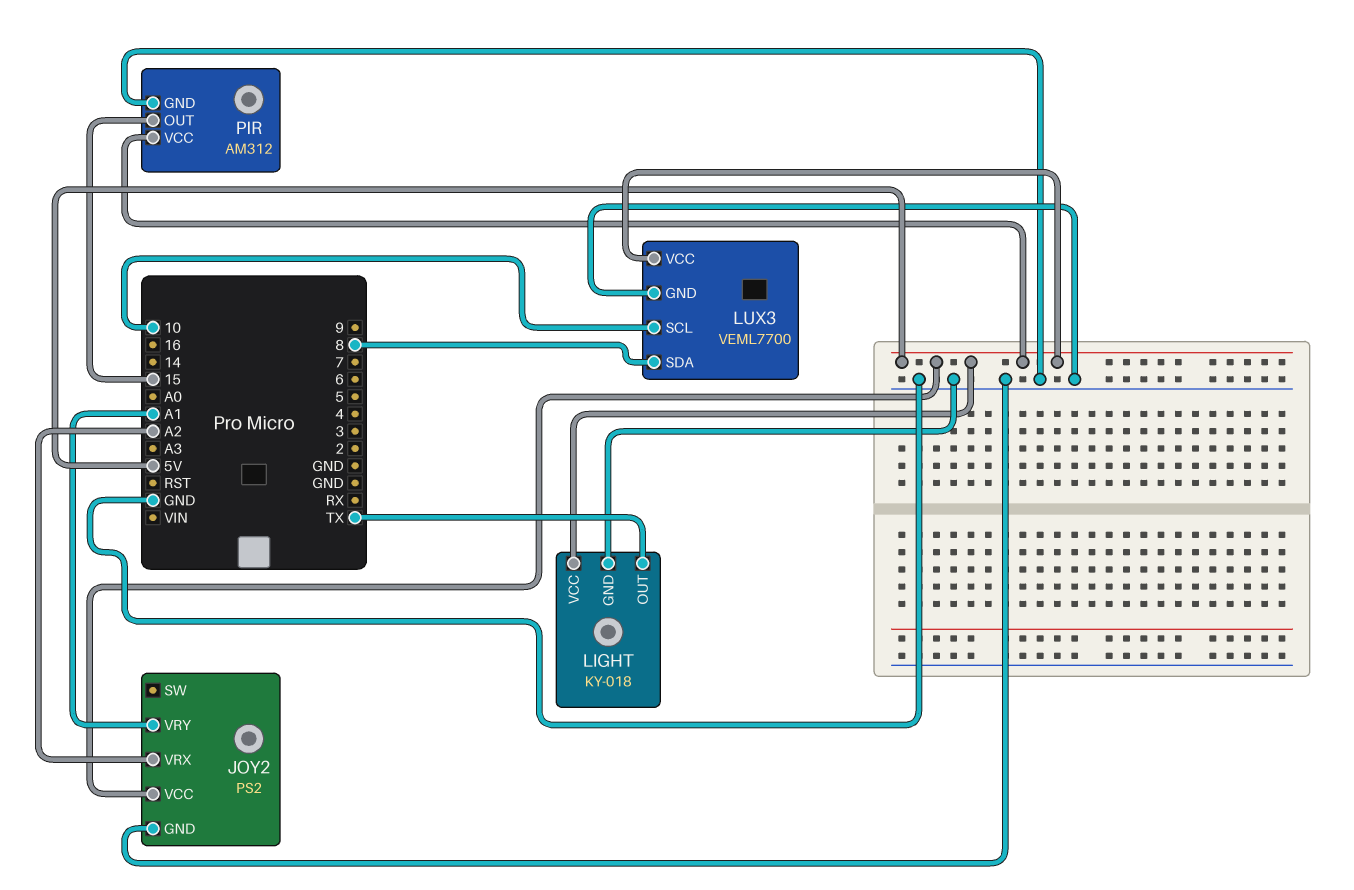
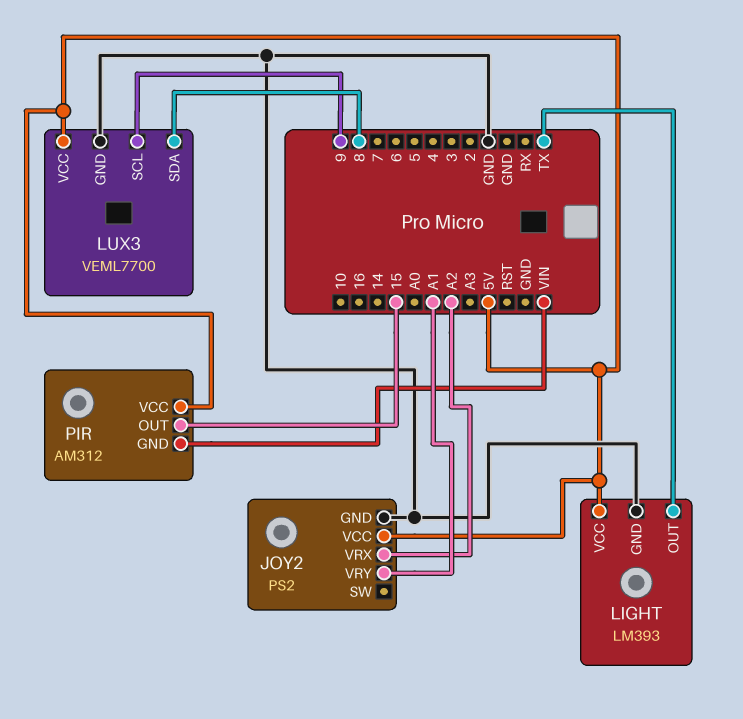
LIGHT: KY-018 -> LM393
LUX3 pin SCL: 10 -> 9
PIR pin GND: GND -> VIN

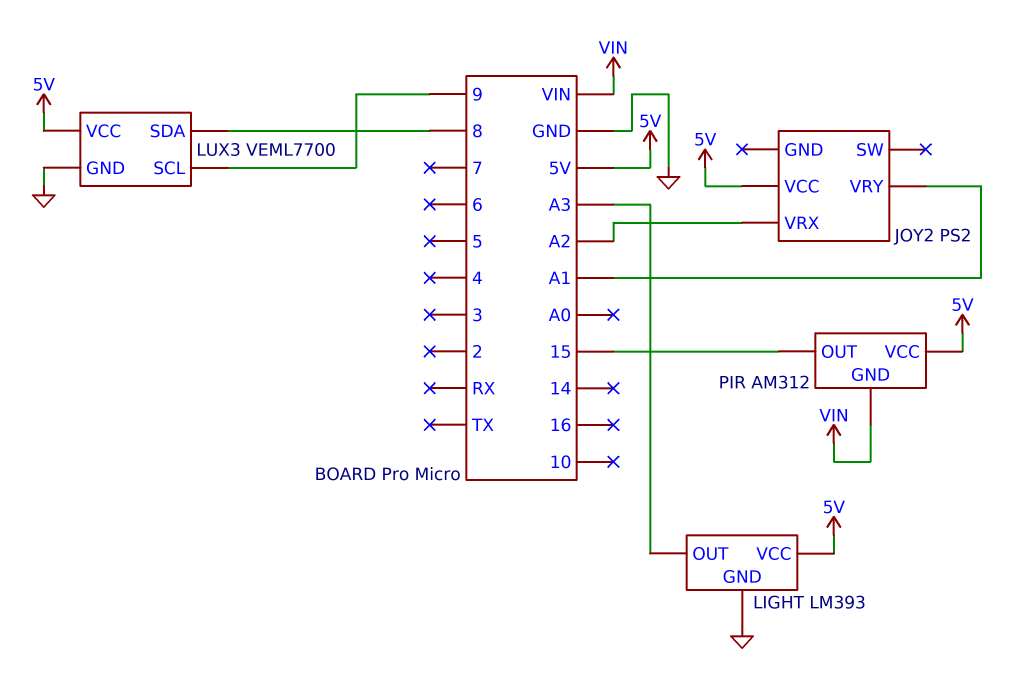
JOY2 pin GND: GND -> none
LIGHT pin OUT: TX -> A3

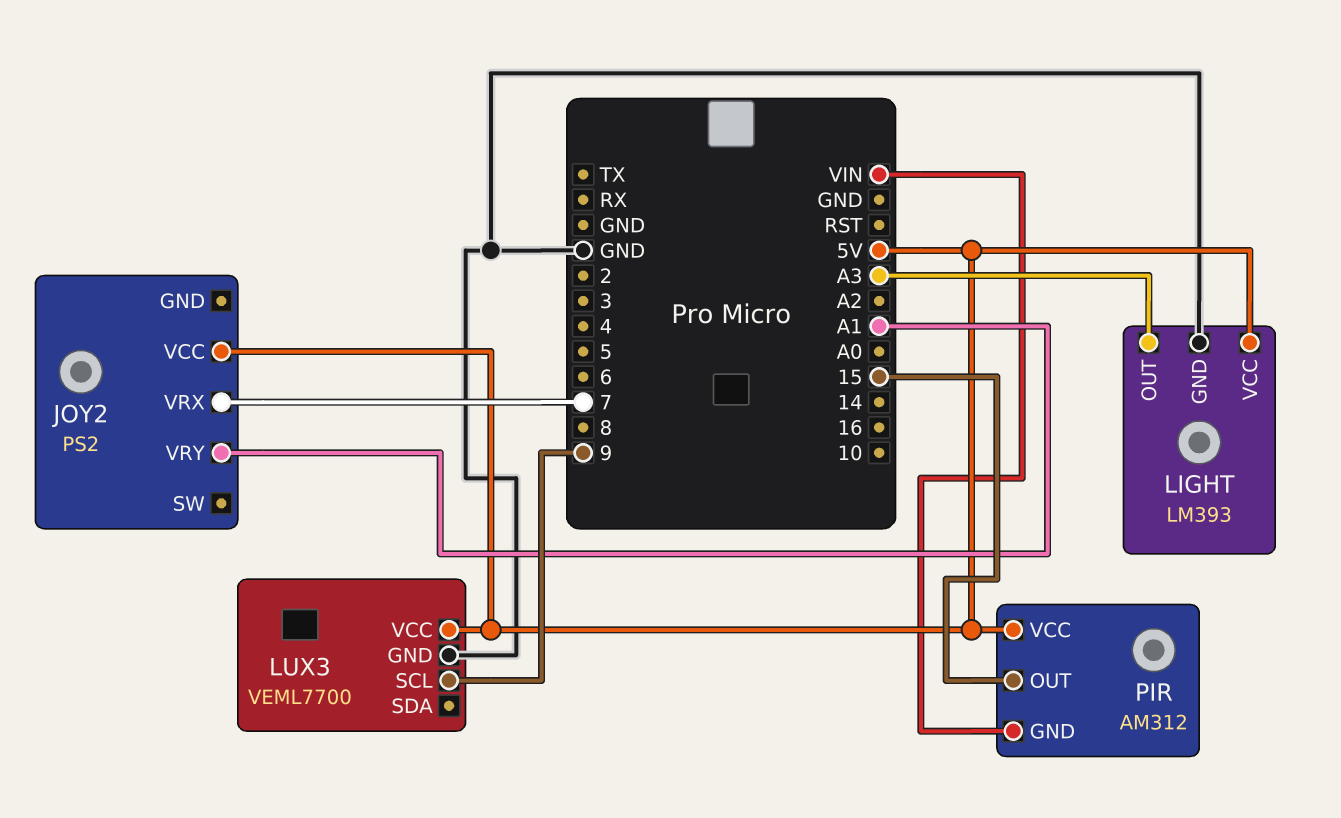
JOY2 pin VRX: A2 -> 7
LUX3 pin SDA: 8 -> none

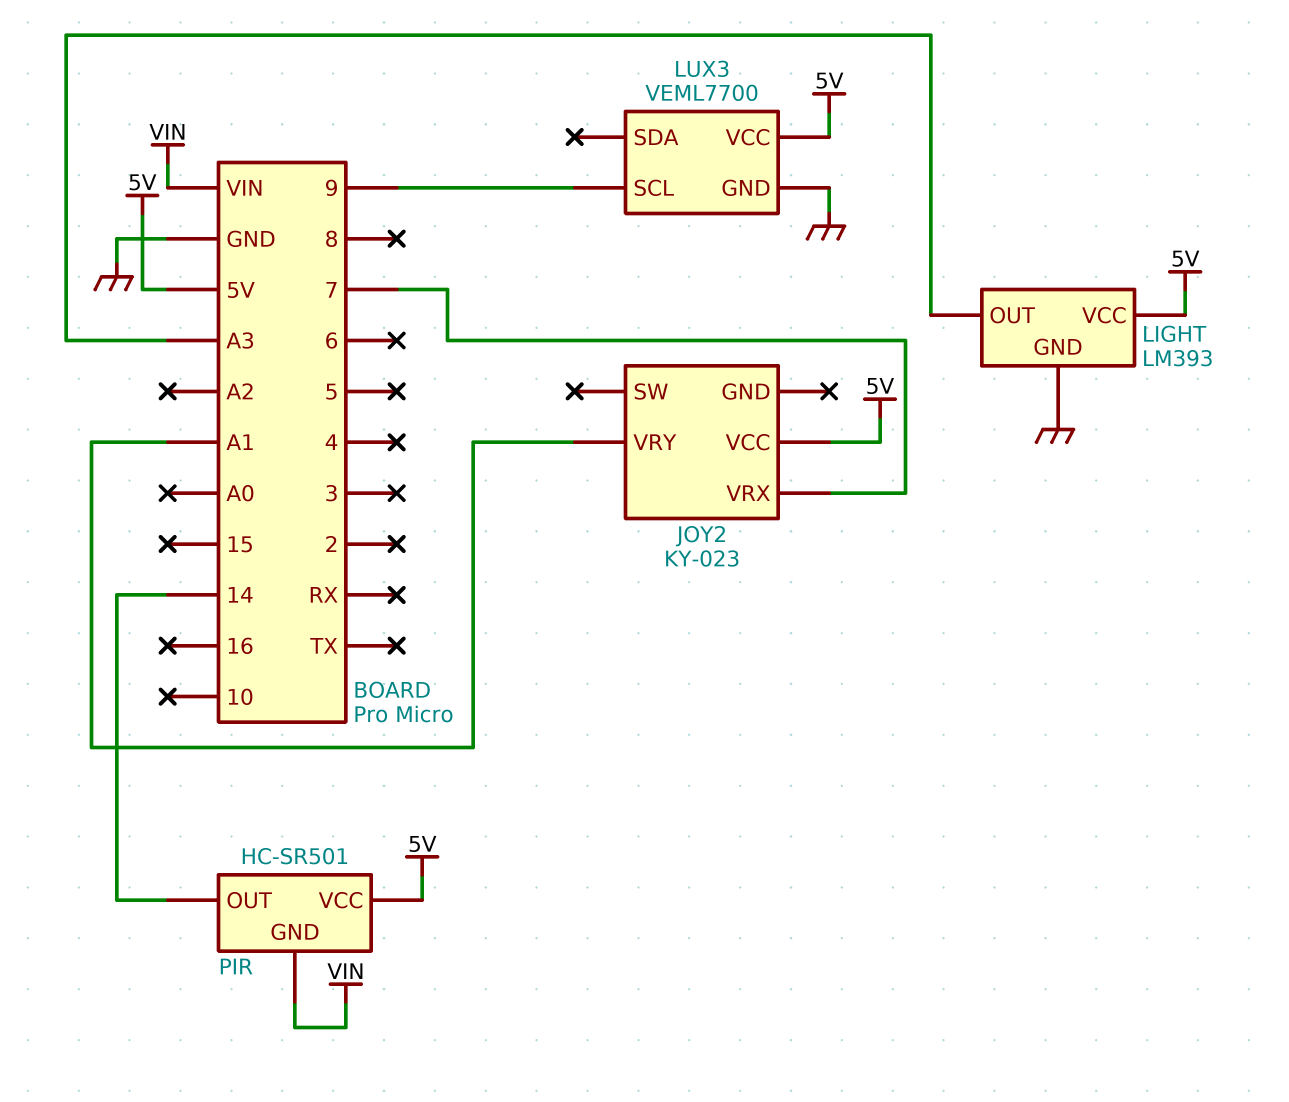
JOY2: PS2 -> KY-023
PIR: AM312 -> HC-SR501
PIR pin OUT: 15 -> 14

